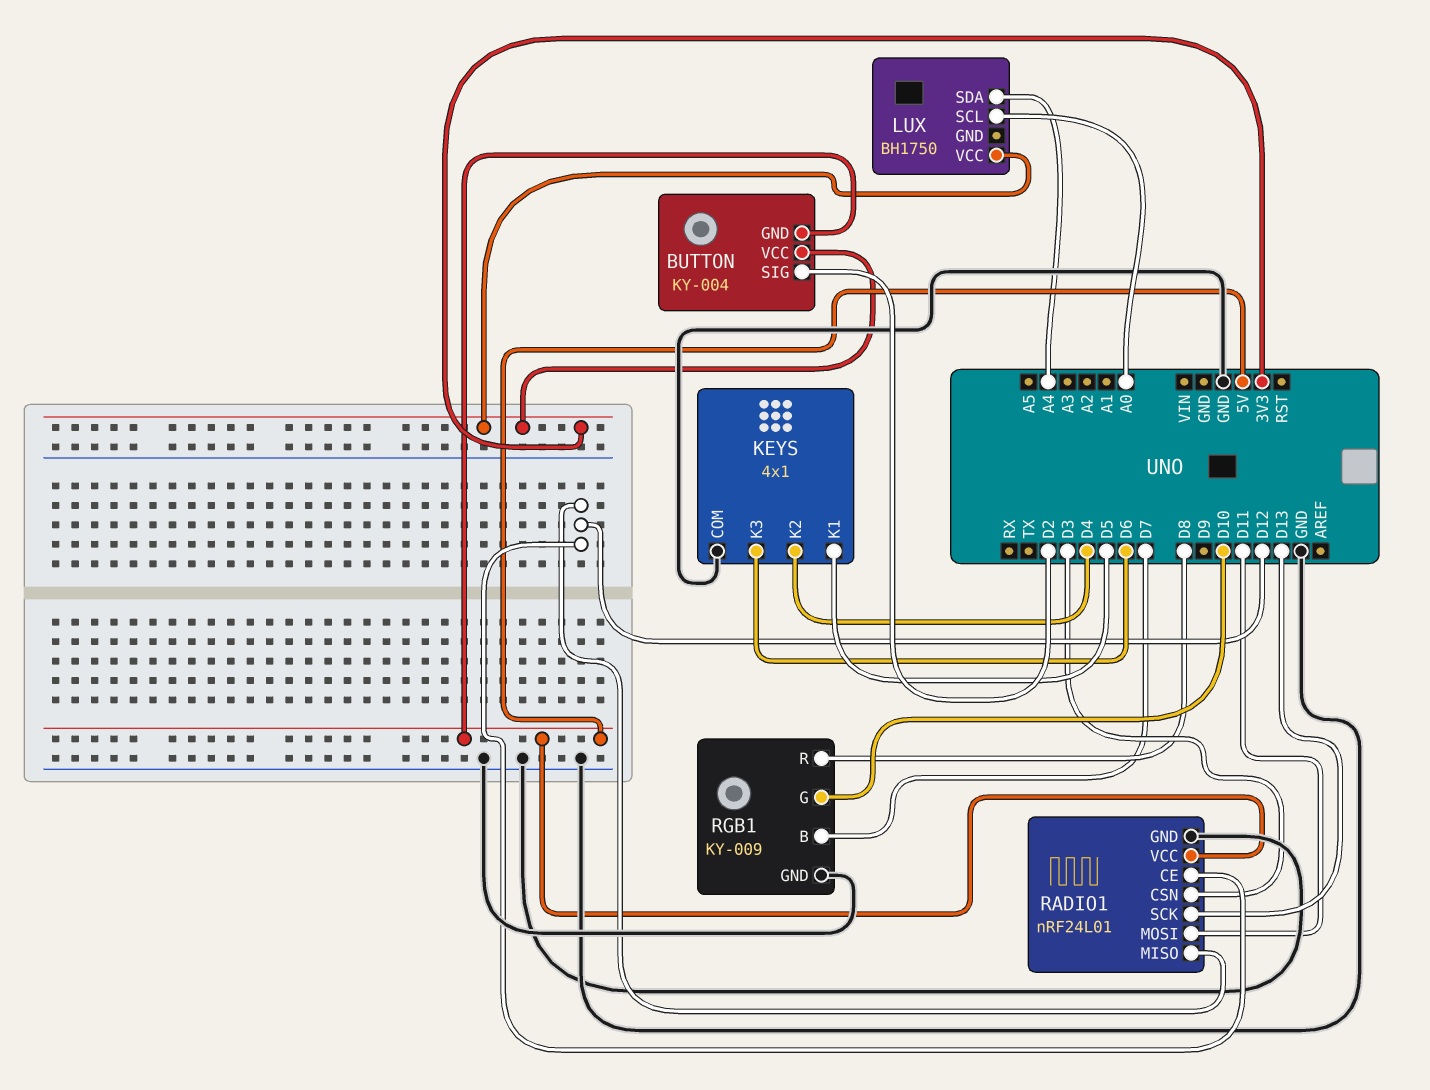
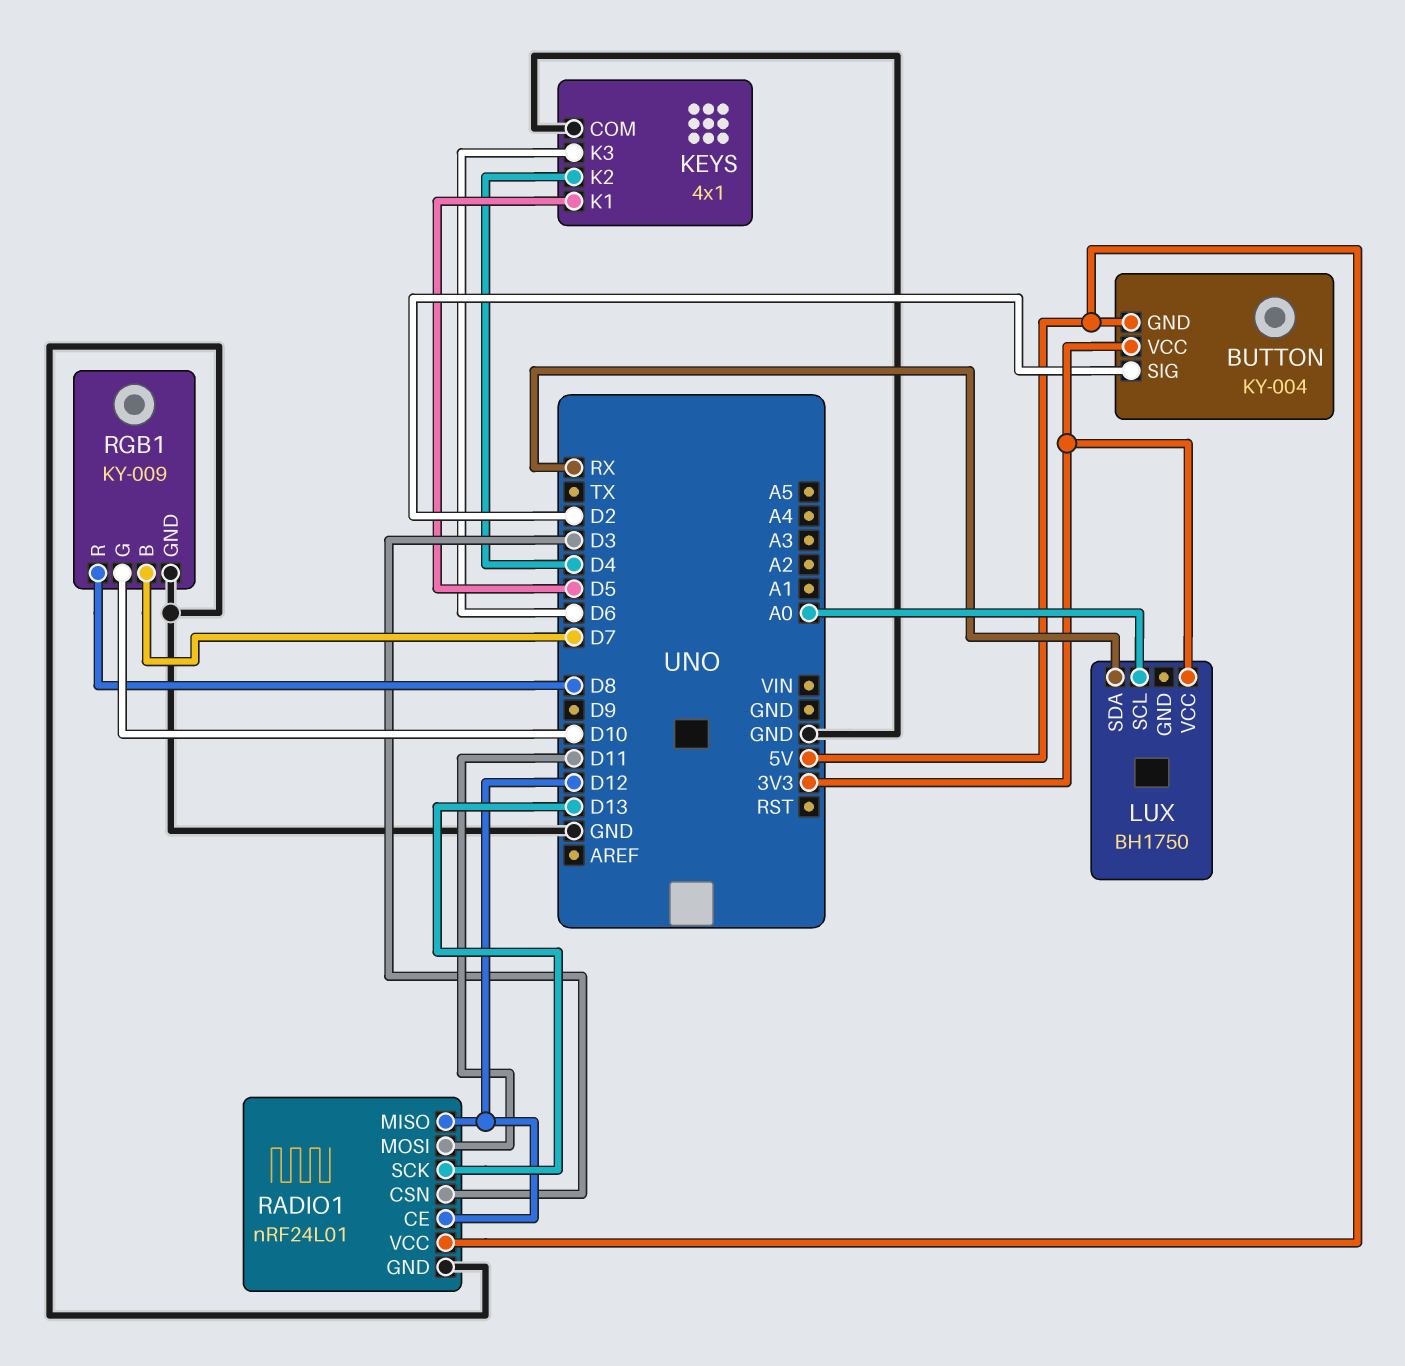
LUX pin SDA: A4 -> RX

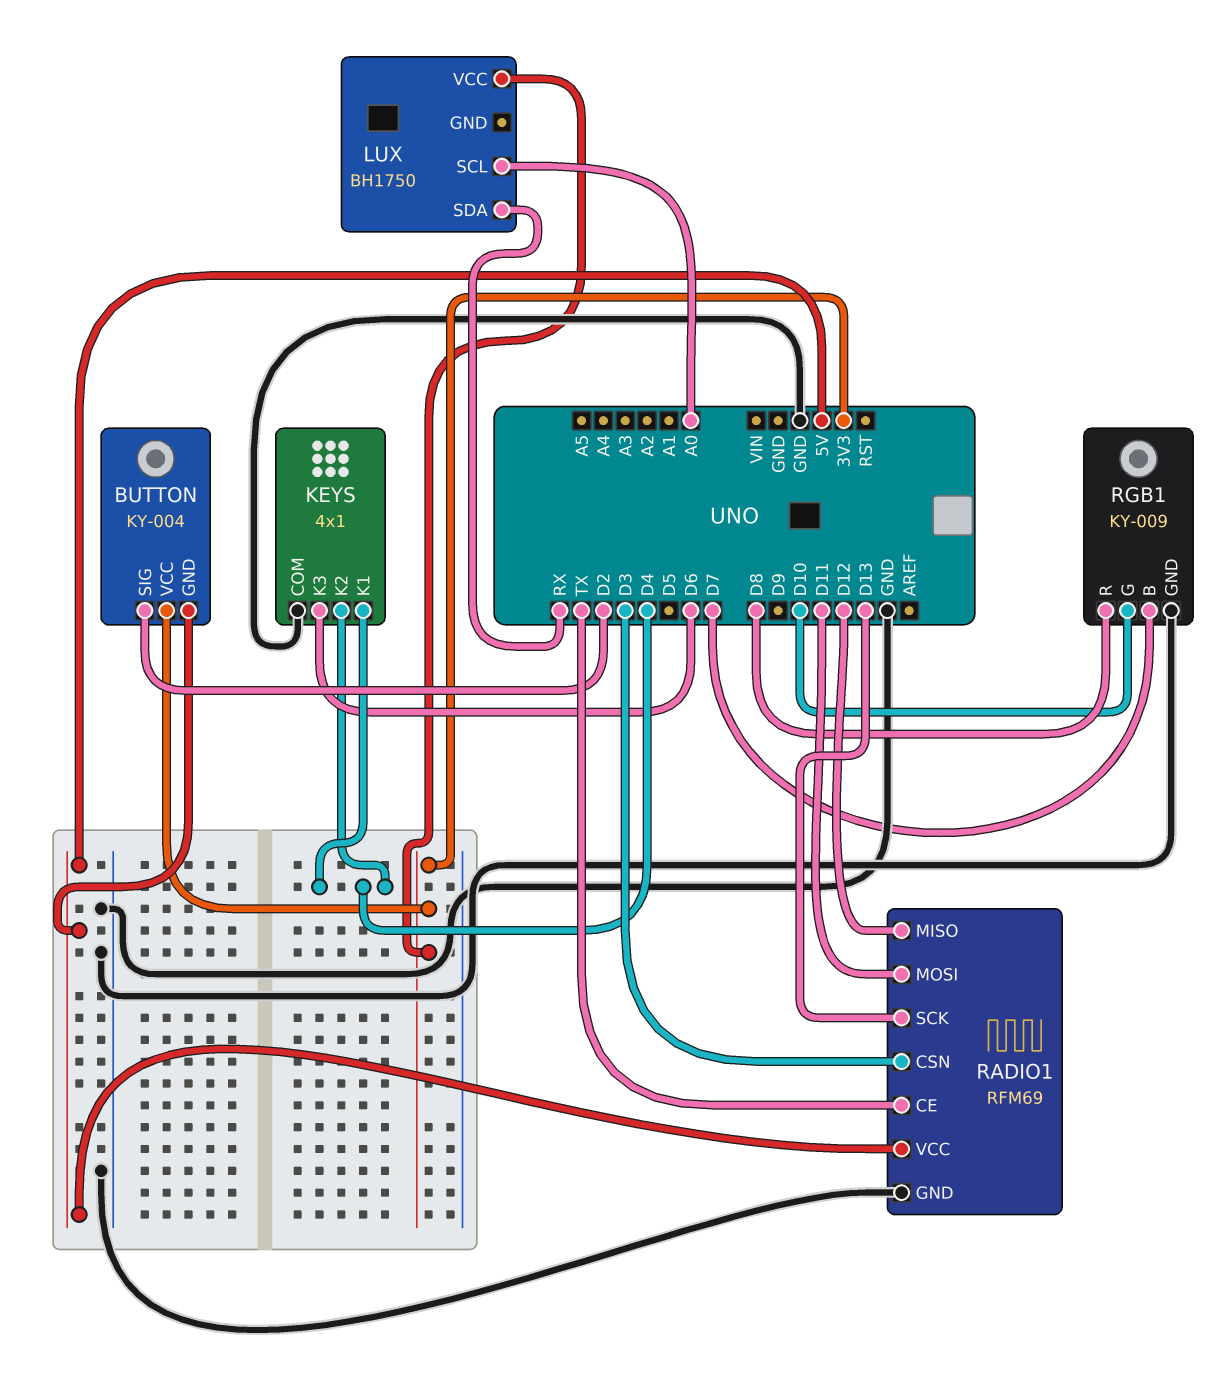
KEYS pin K1: D5 -> D4
RADIO1: nRF24L01 -> RFM69
RADIO1 pin CE: D12 -> TX

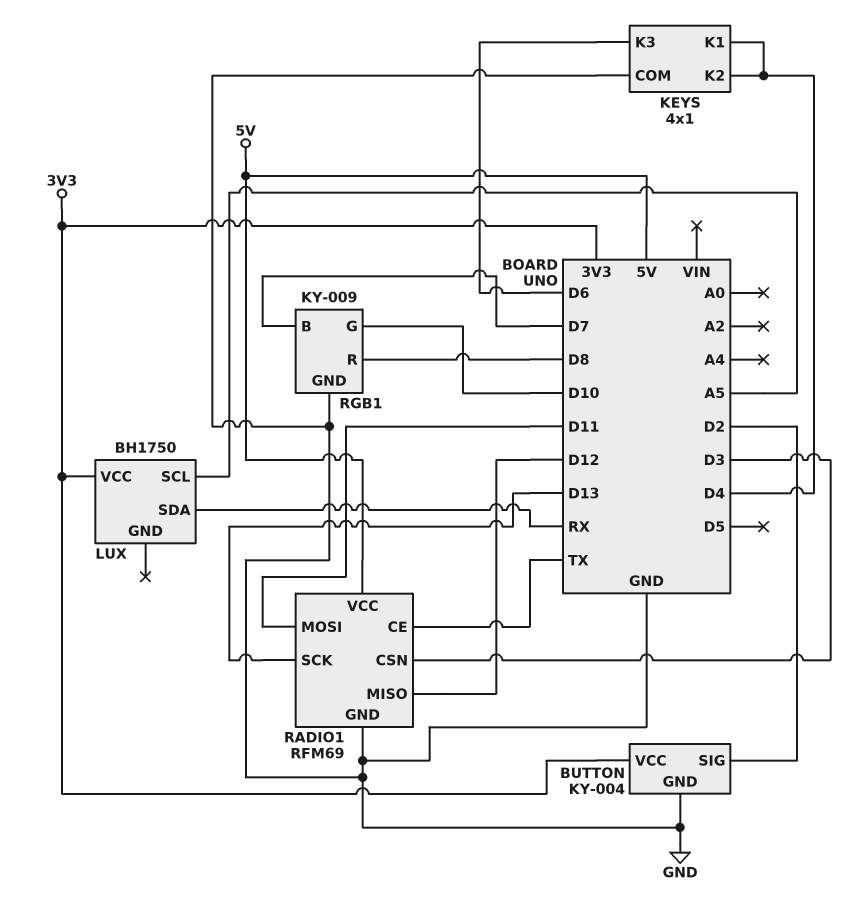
BUTTON pin GND: 5V -> GND
LUX pin SCL: A0 -> A5

